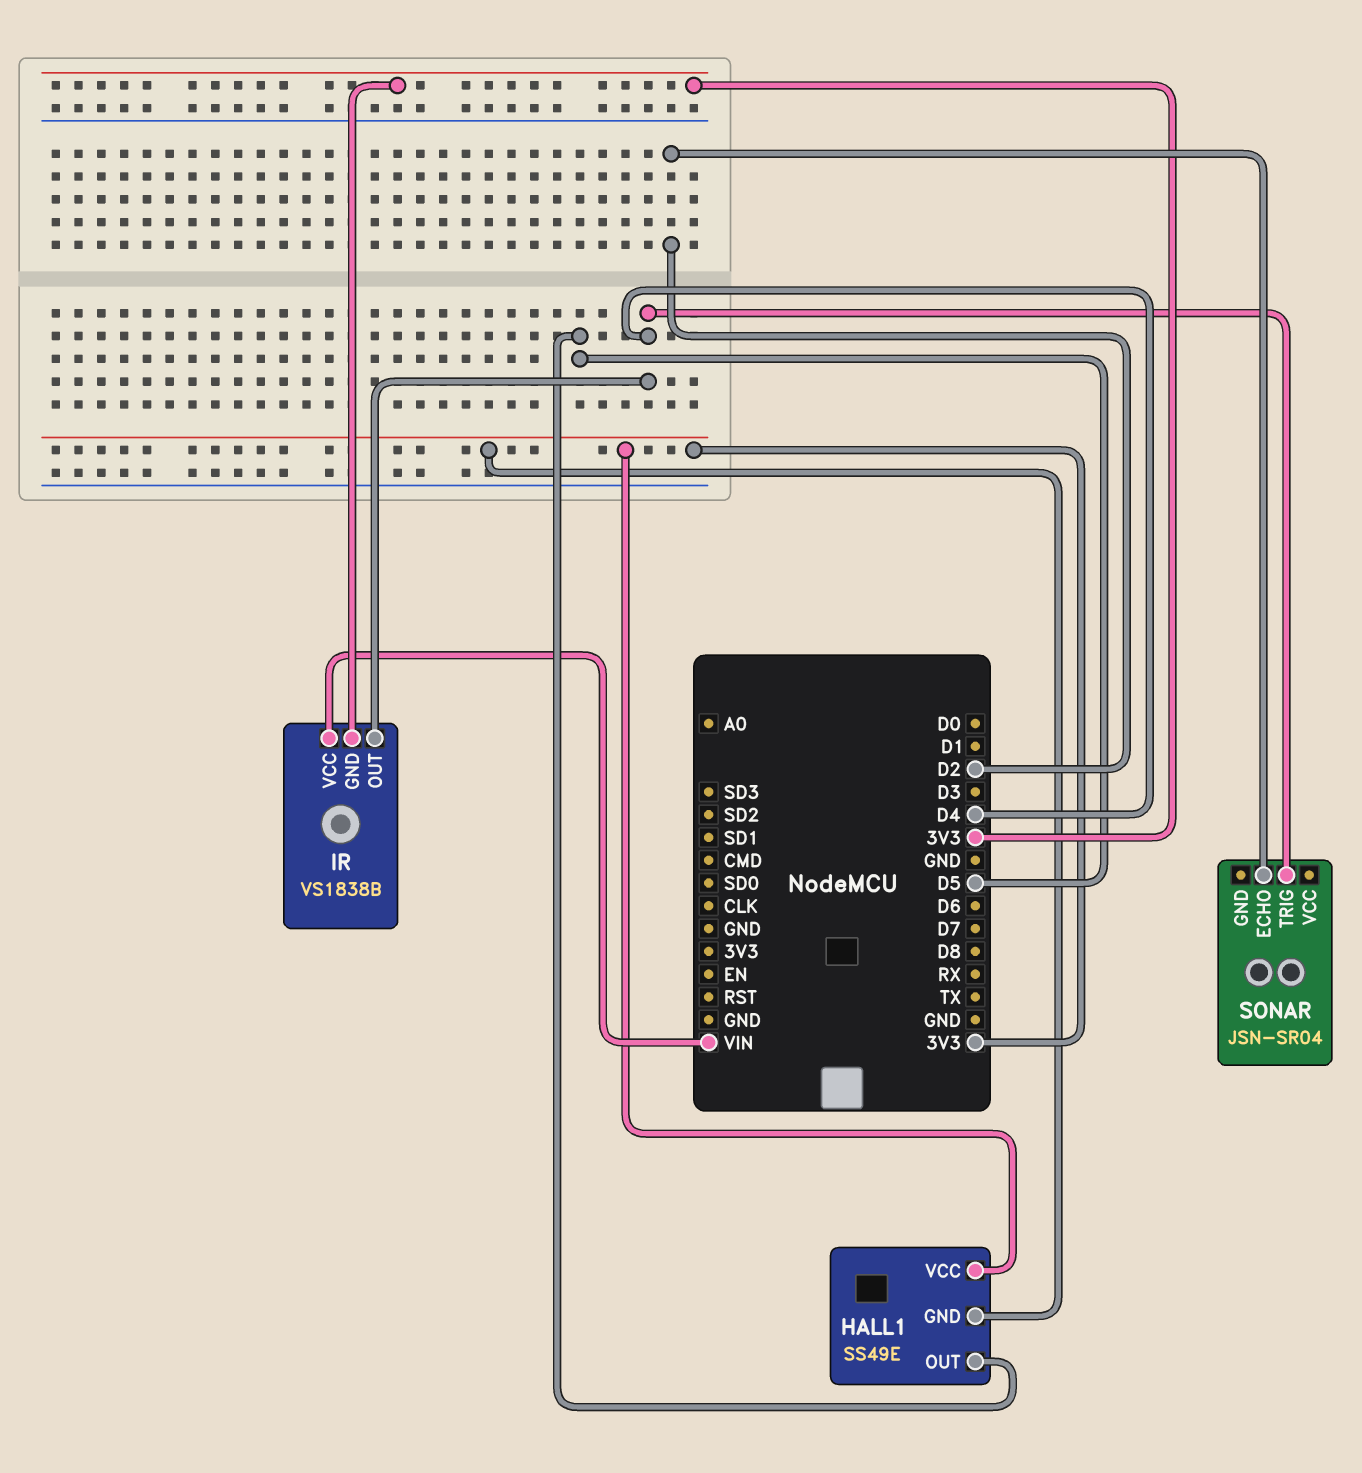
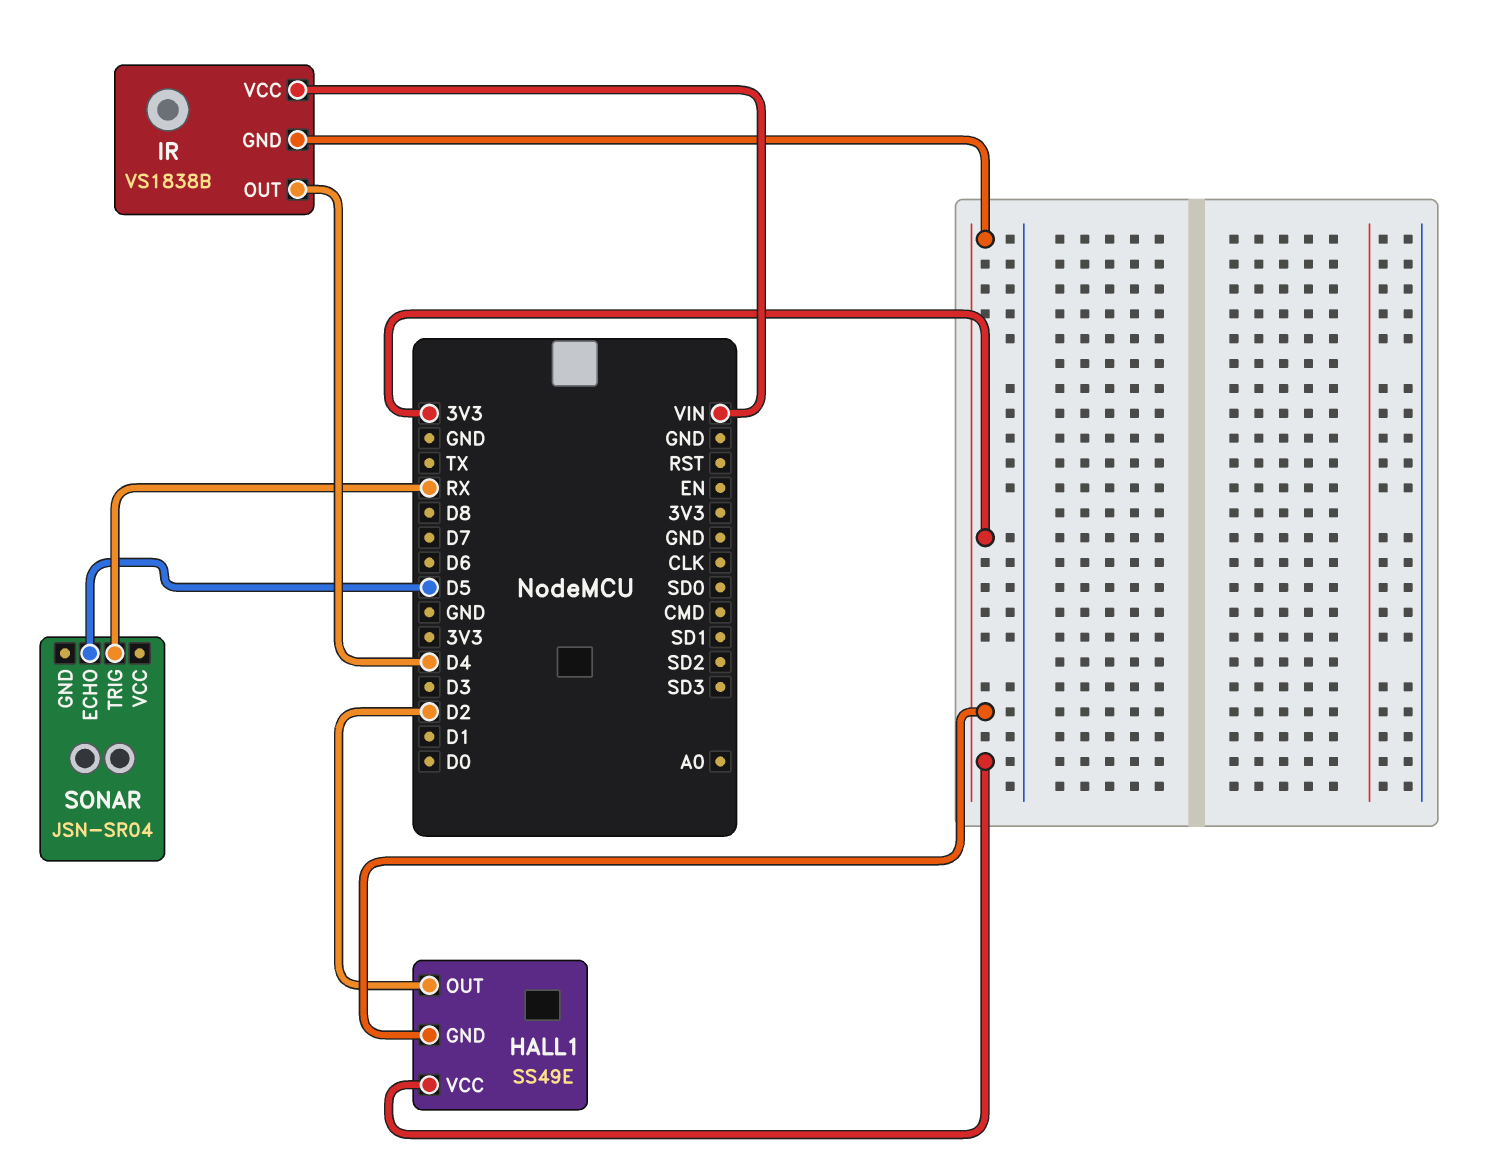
HALL1 pin OUT: D5 -> D2
SONAR pin ECHO: D2 -> D5
SONAR pin TRIG: D4 -> RX

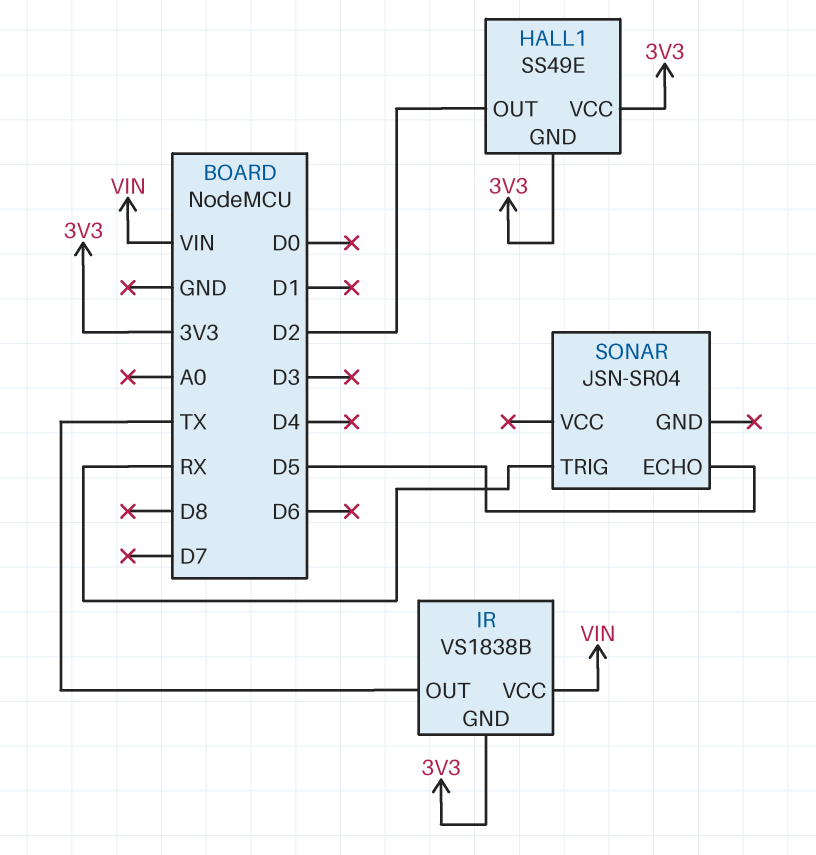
IR pin OUT: D4 -> TX

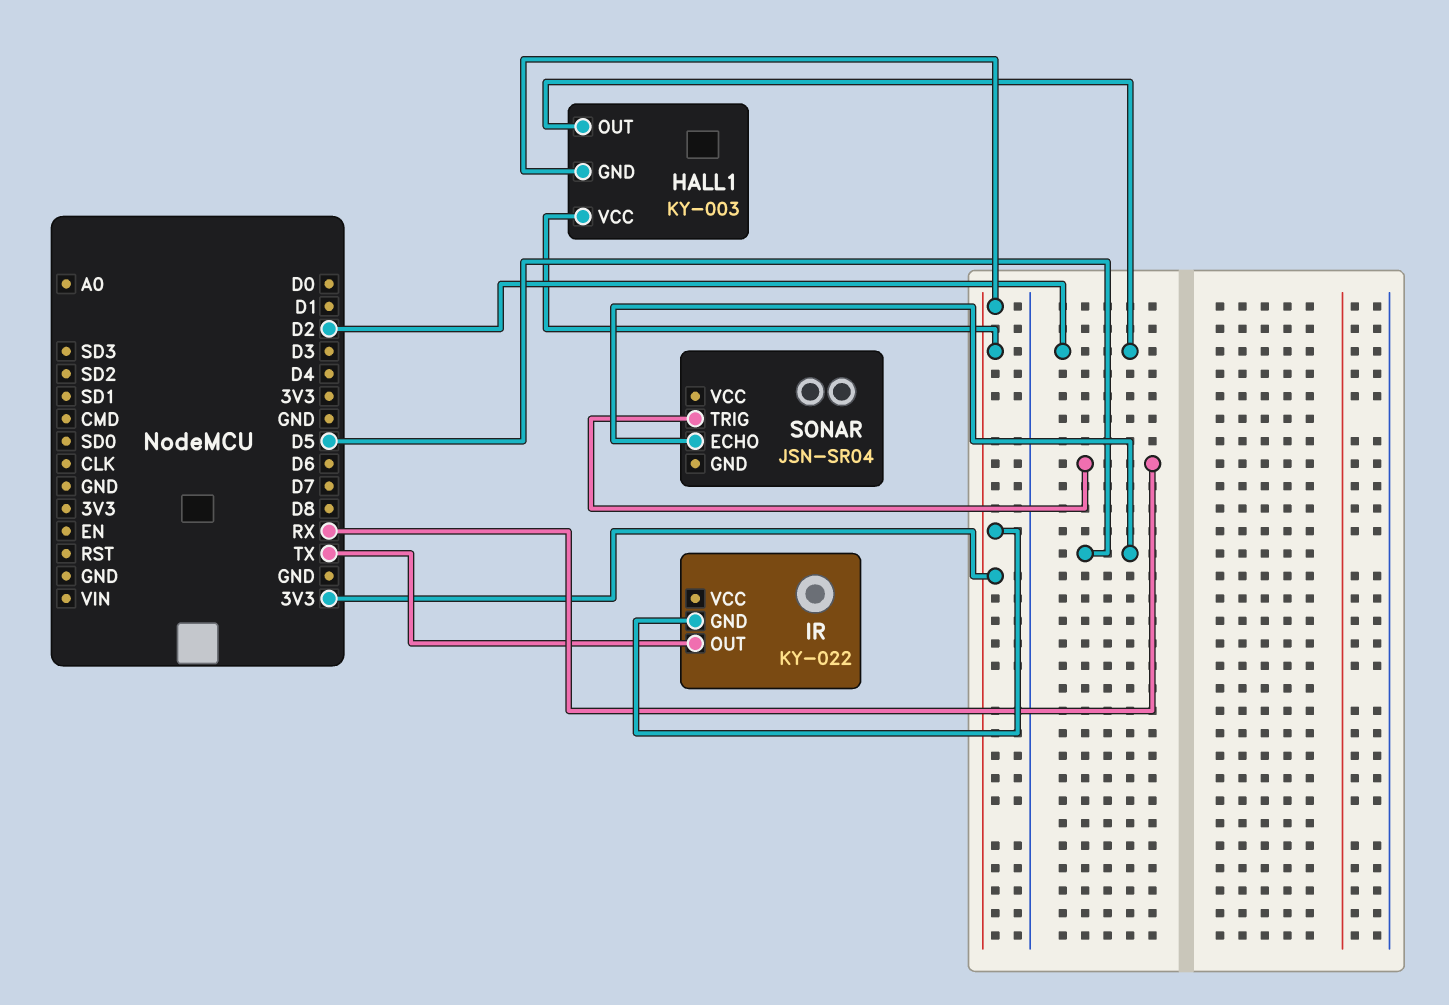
HALL1: SS49E -> KY-003
IR: VS1838B -> KY-022
IR pin VCC: VIN -> none

